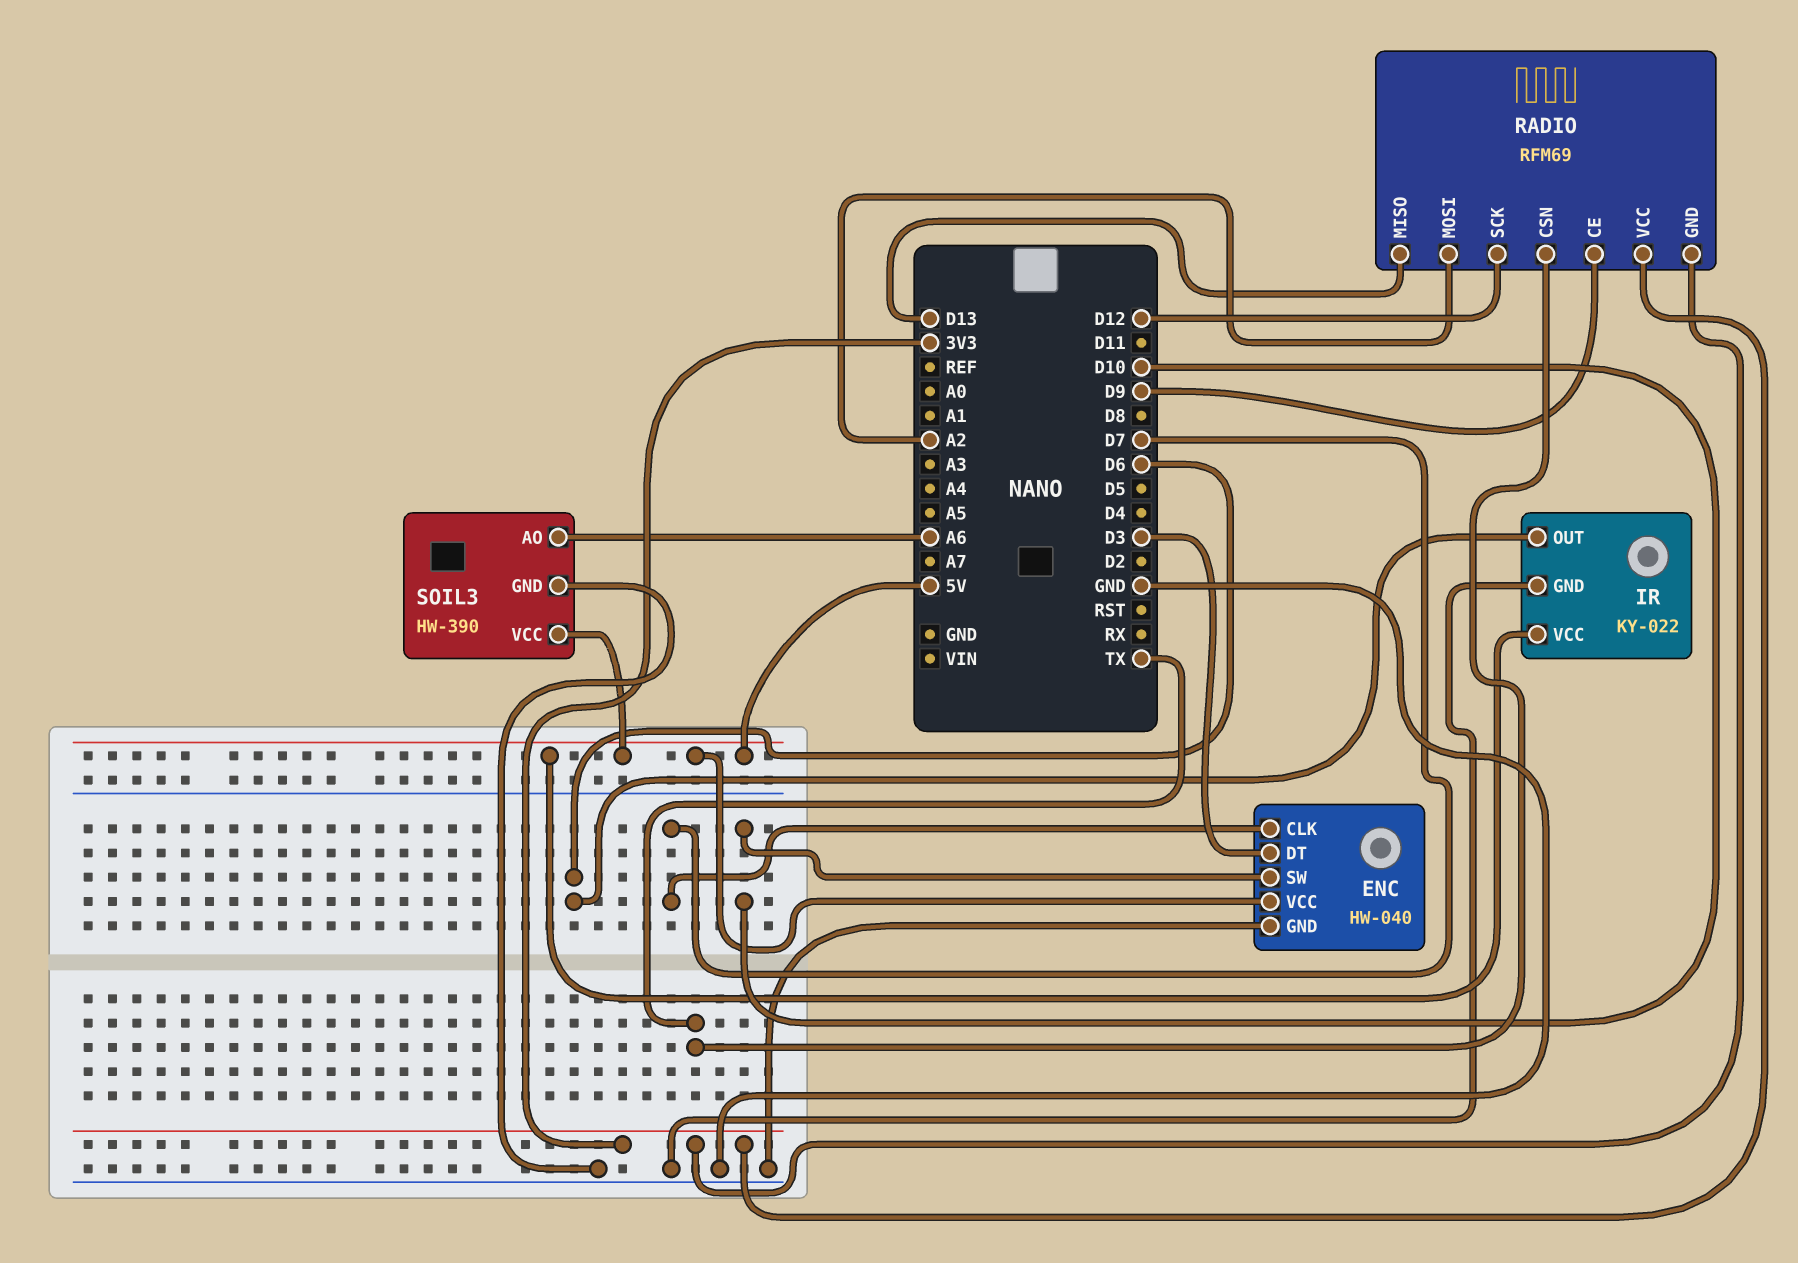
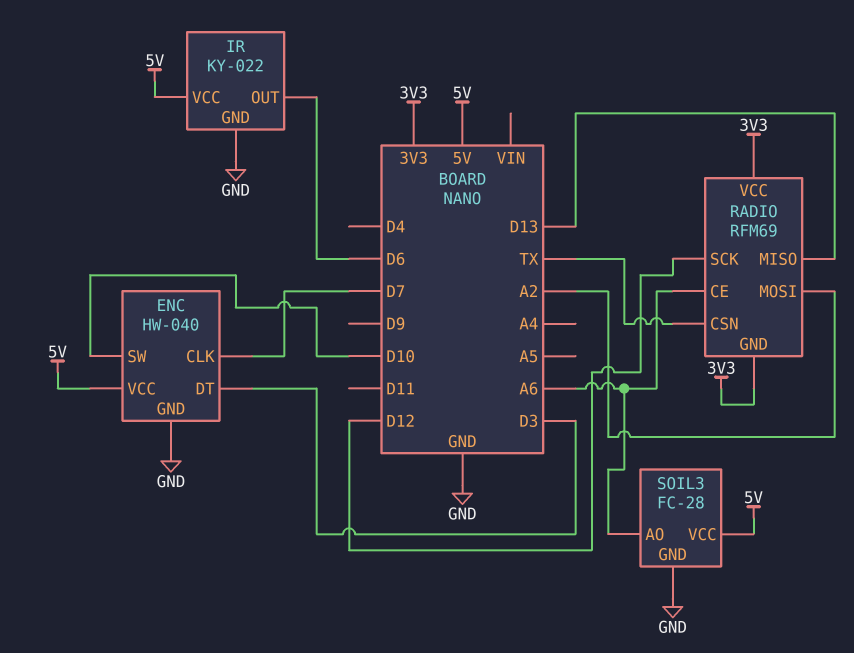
RADIO pin CE: D9 -> A6
SOIL3: HW-390 -> FC-28

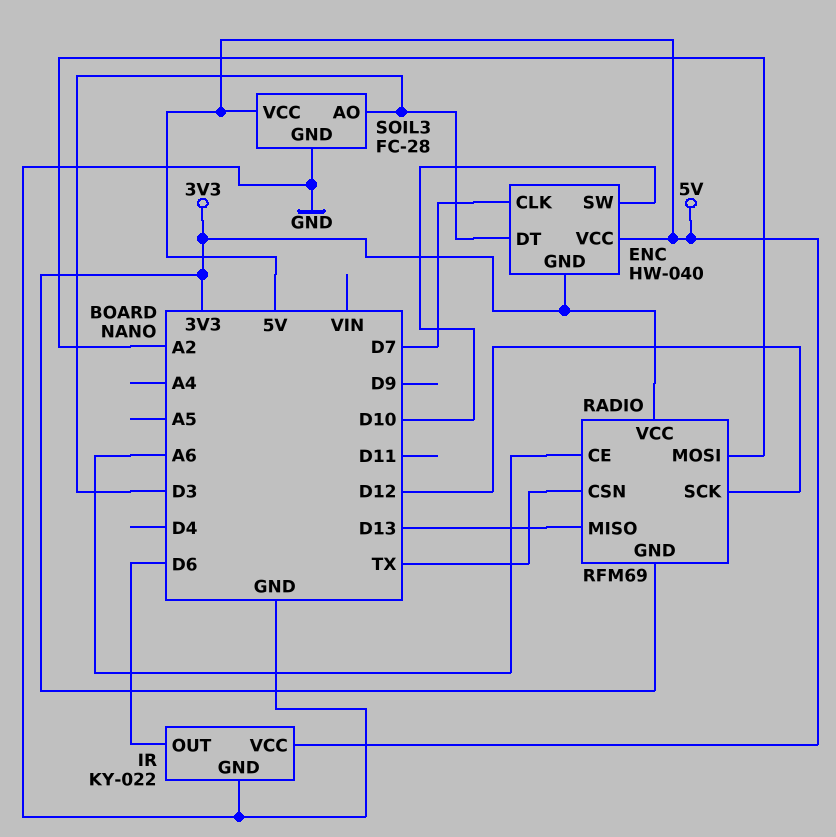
ENC pin GND: GND -> 3V3
SOIL3 pin AO: A6 -> D3

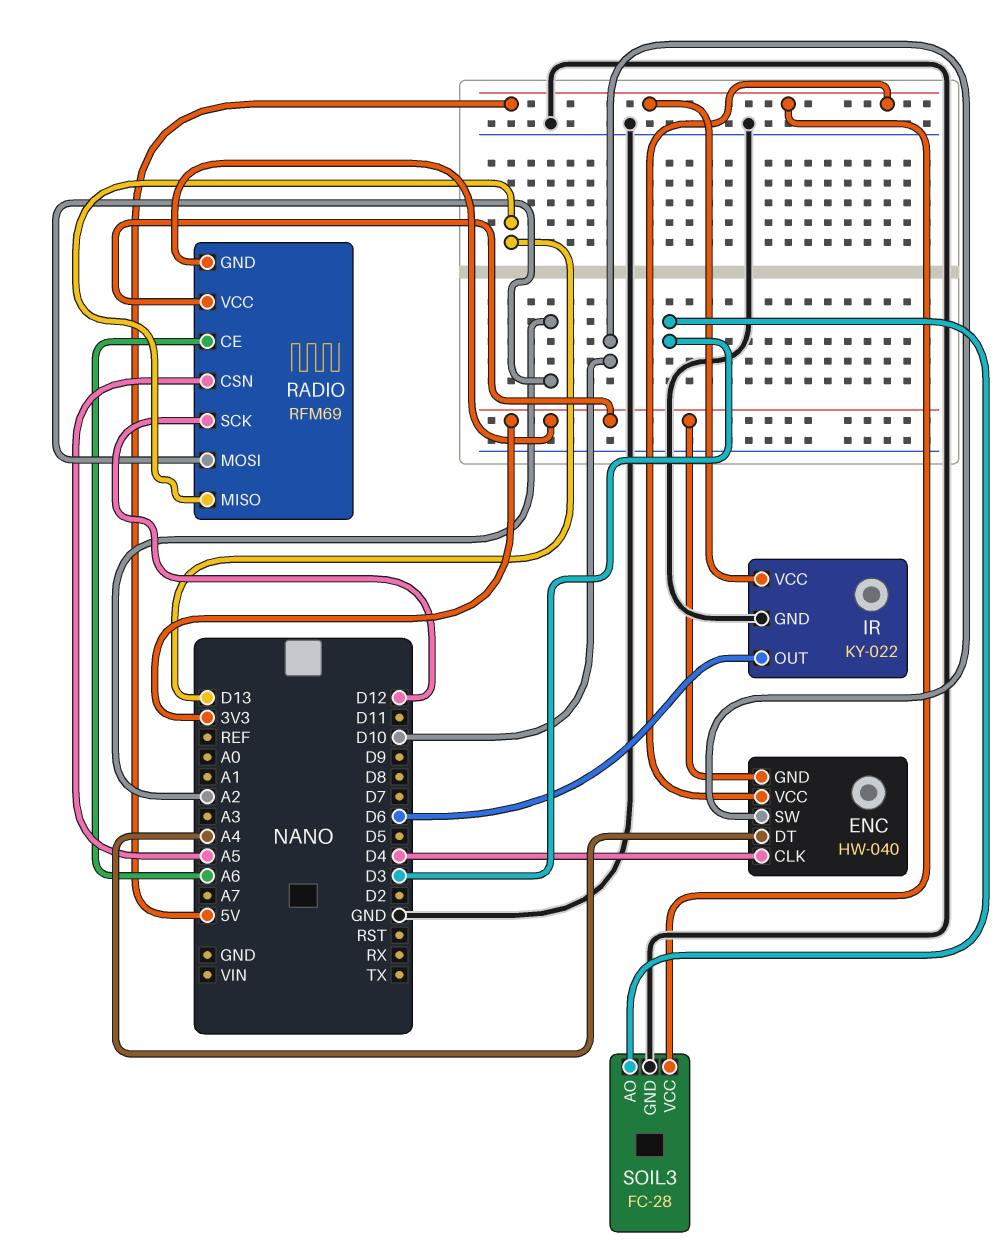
ENC pin CLK: D7 -> D4
ENC pin DT: D3 -> A4
RADIO pin CSN: TX -> A5

